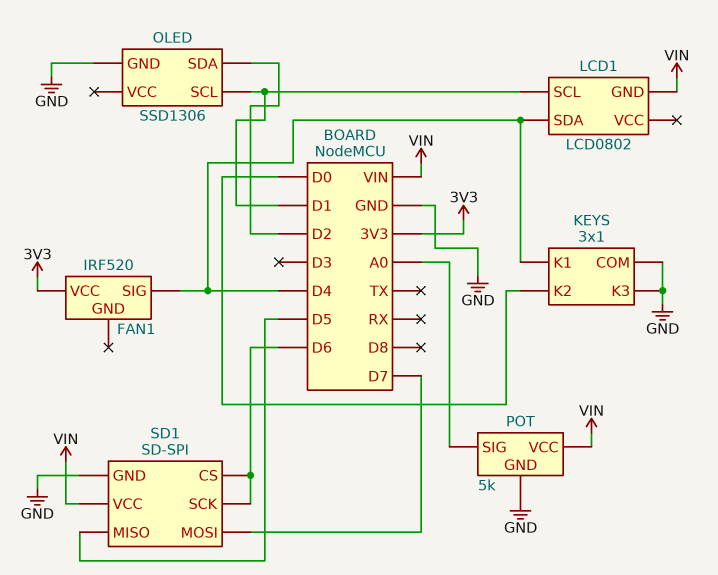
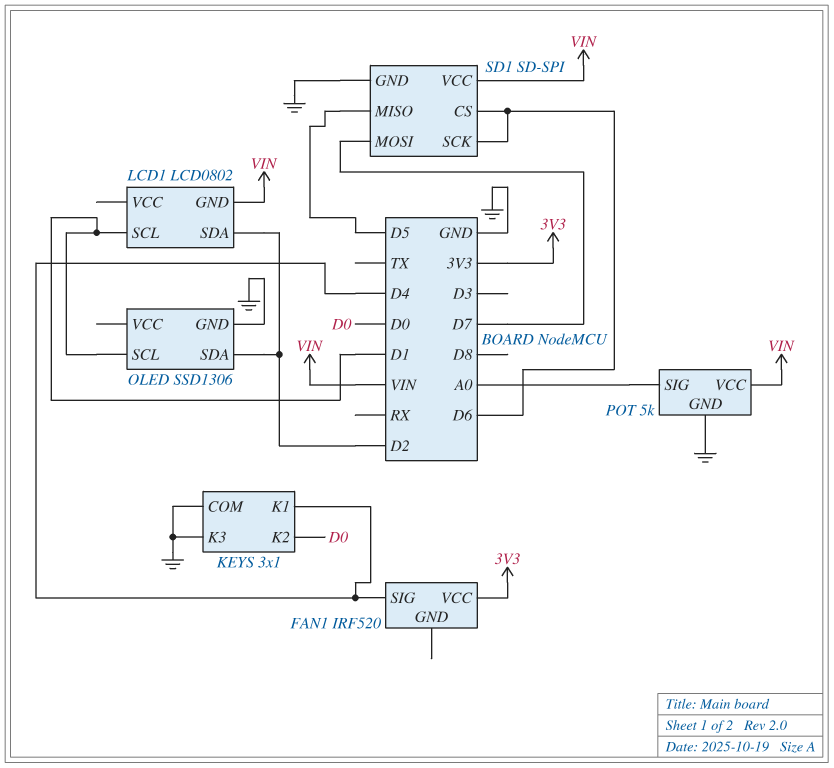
LCD1 pin SDA: D4 -> D2

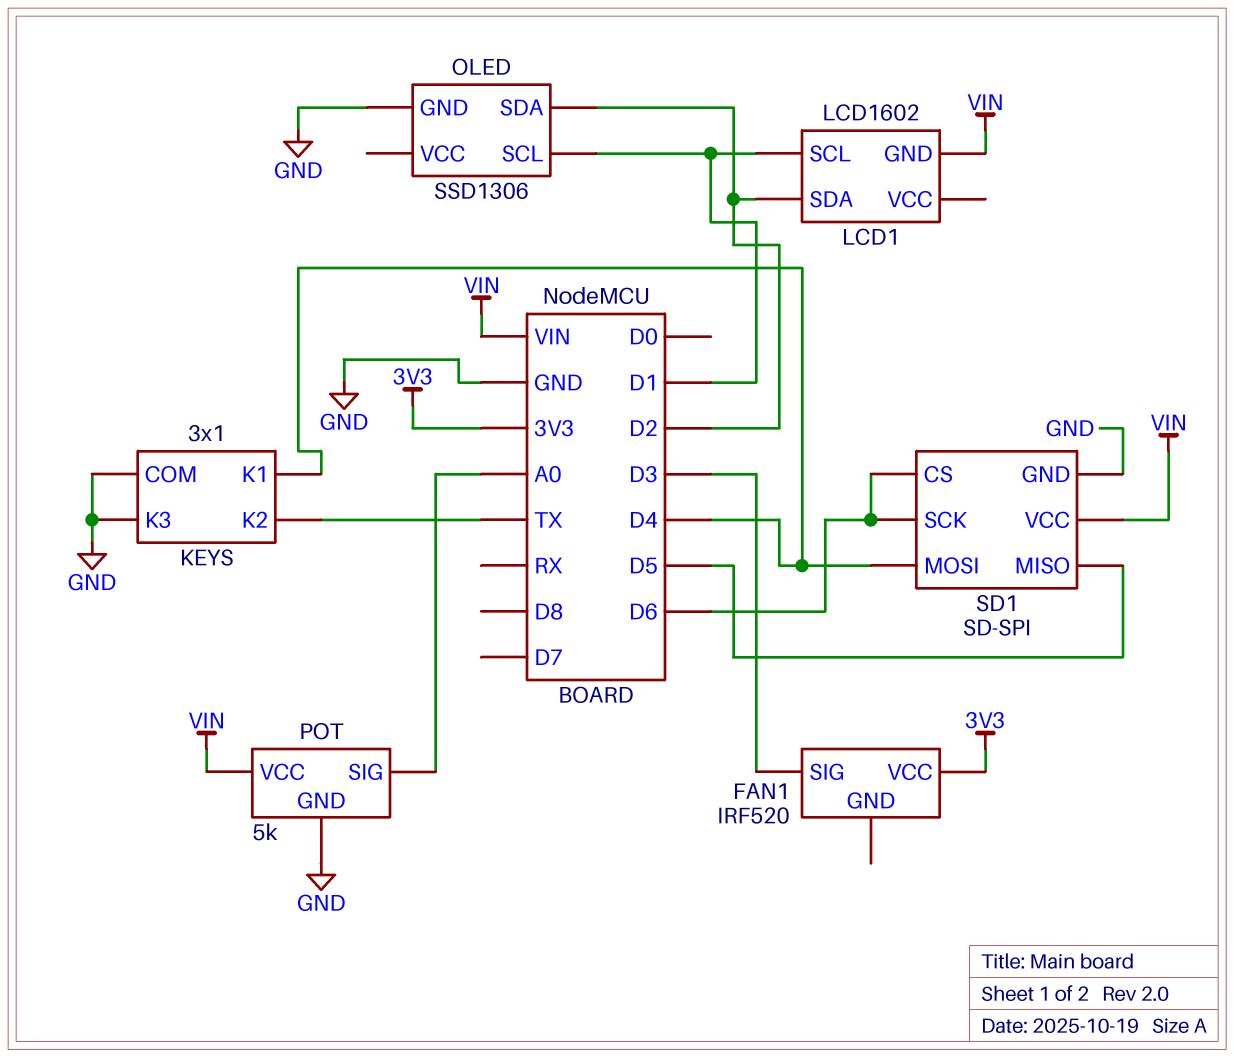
FAN1 pin SIG: D4 -> D3
KEYS pin K2: D0 -> TX
LCD1: LCD0802 -> LCD1602
SD1 pin MOSI: D7 -> D4

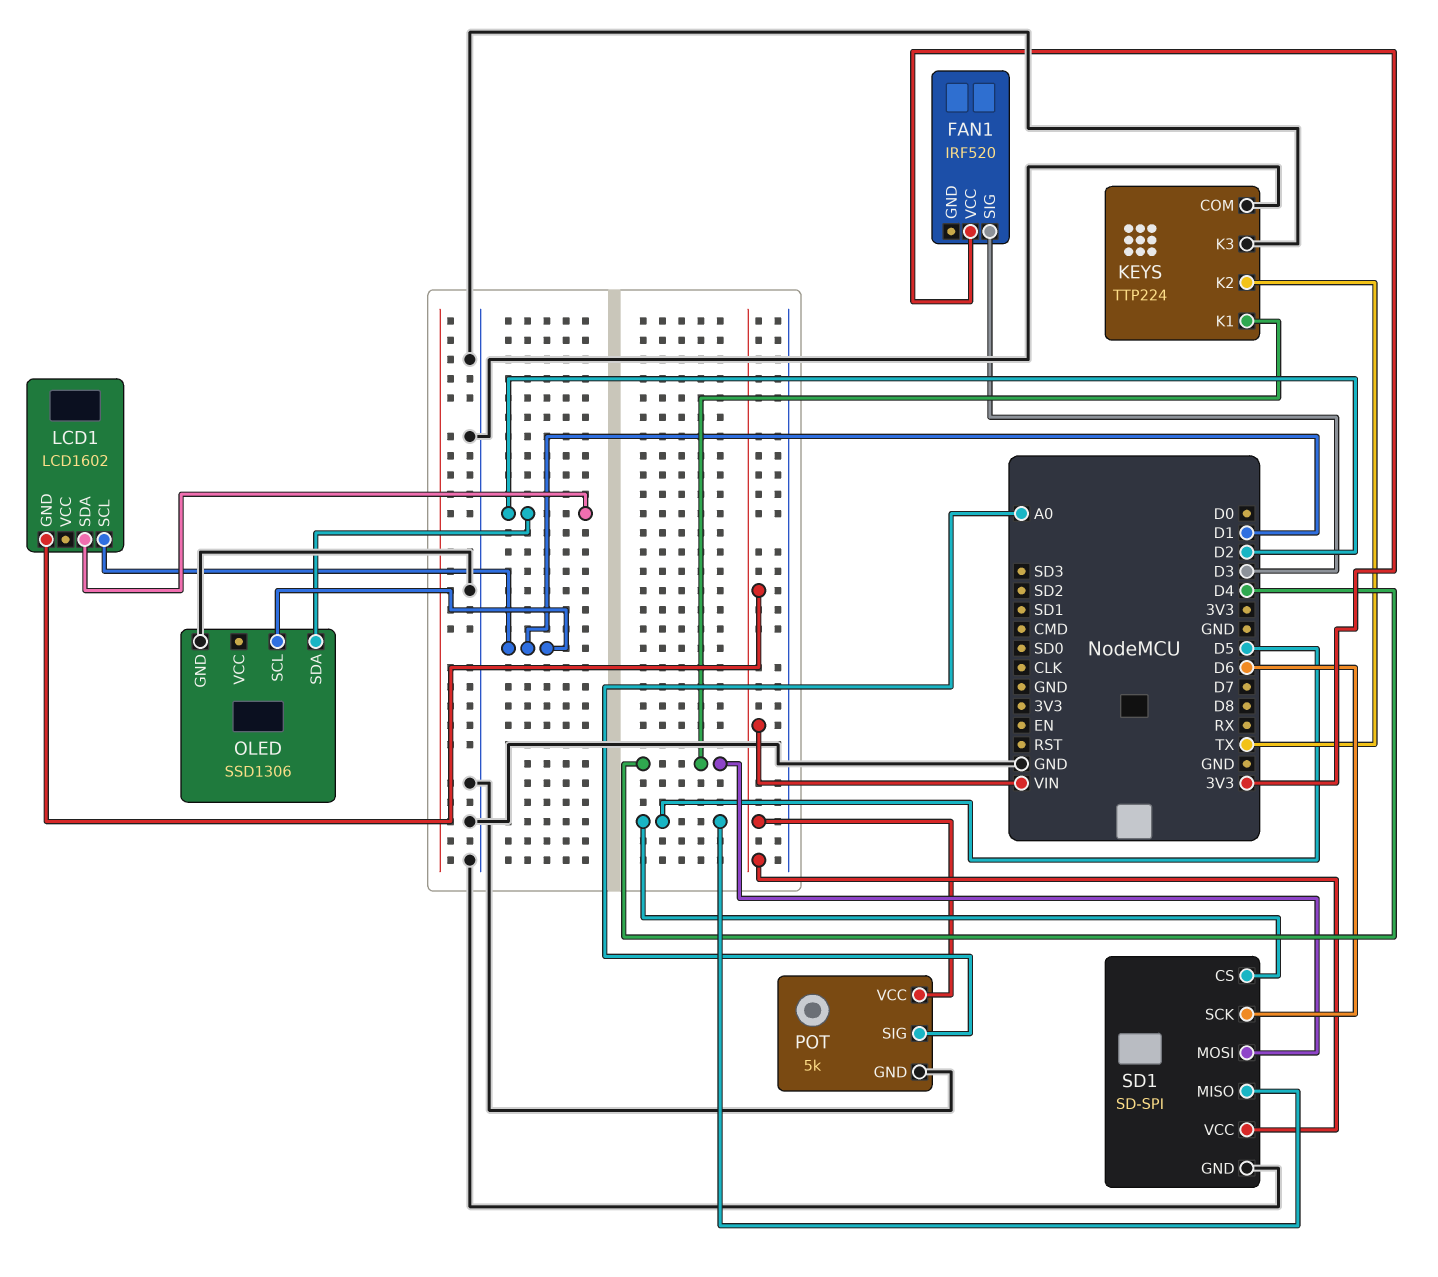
KEYS: 3x1 -> TTP224
SD1 pin CS: D6 -> D5

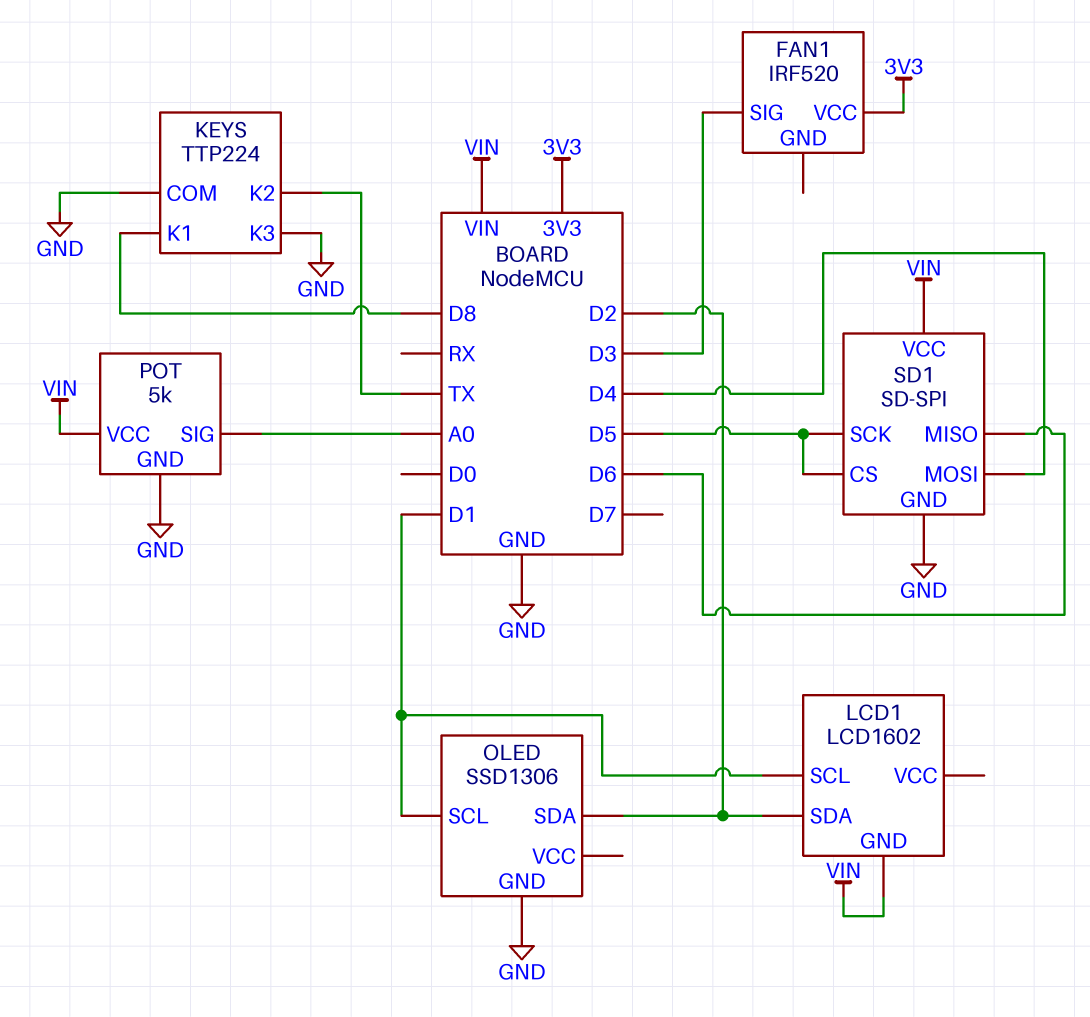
KEYS pin K1: D4 -> D8
SD1 pin MISO: D5 -> D6
SD1 pin SCK: D6 -> D5

